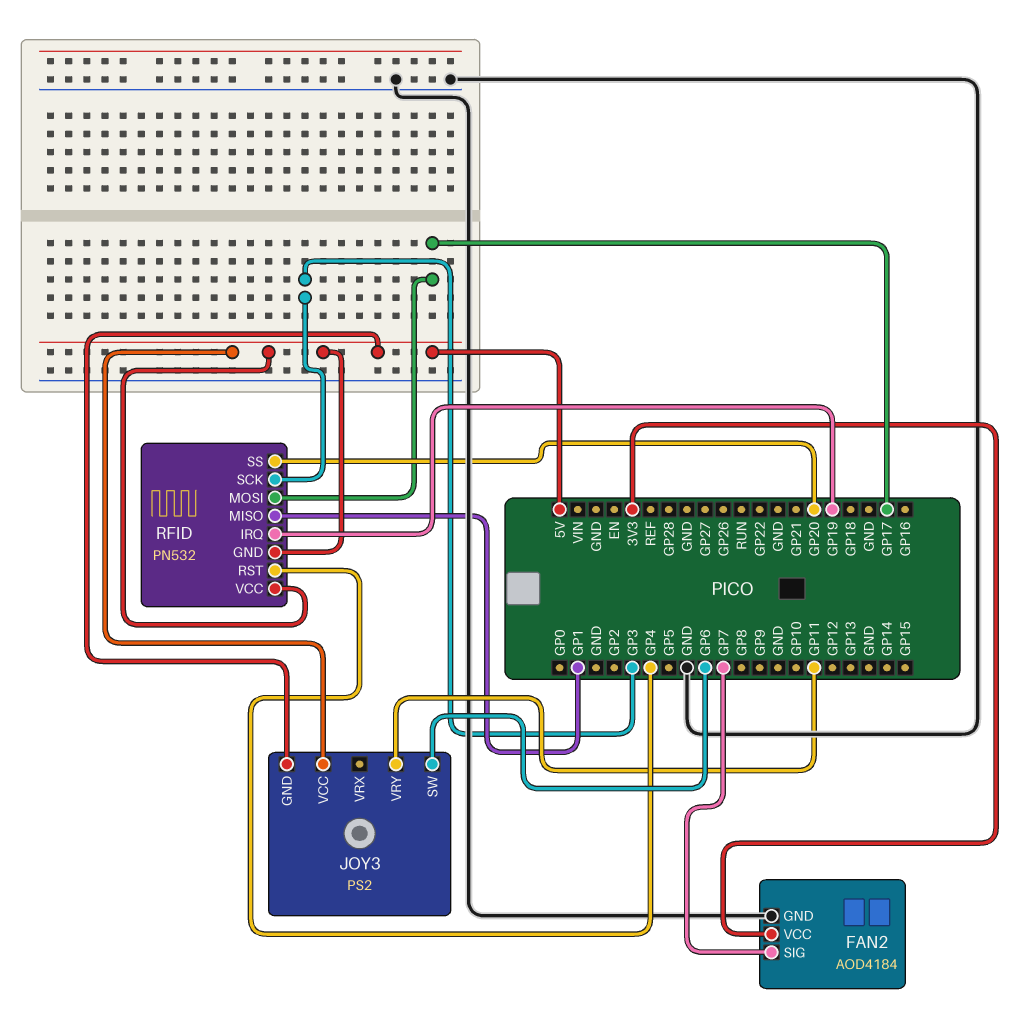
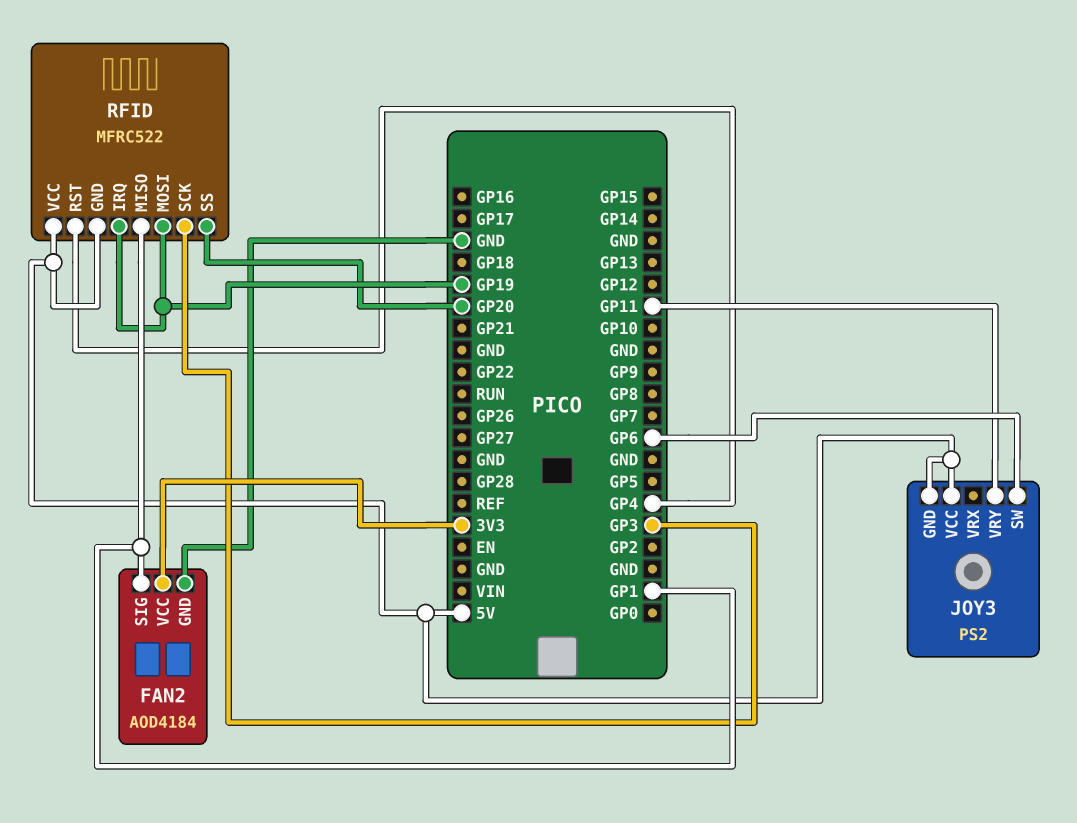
FAN2 pin SIG: GP7 -> GP1
RFID: PN532 -> MFRC522
RFID pin MOSI: GP17 -> GP19

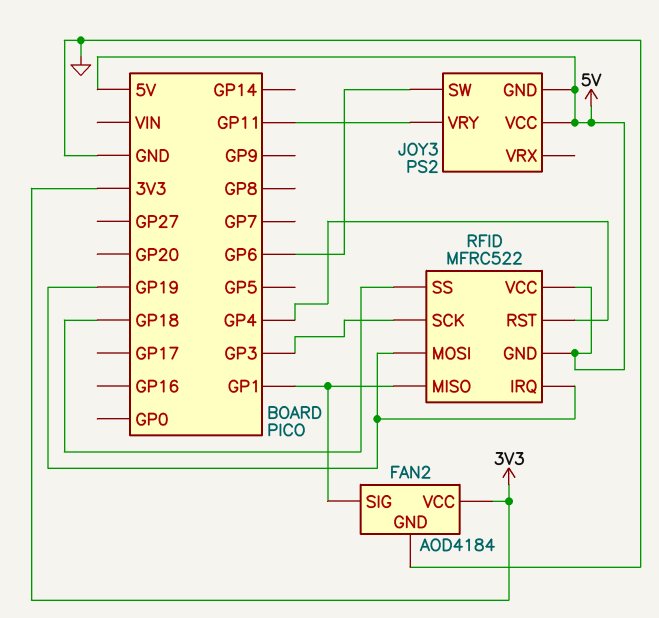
RFID pin SS: GP20 -> GP18

